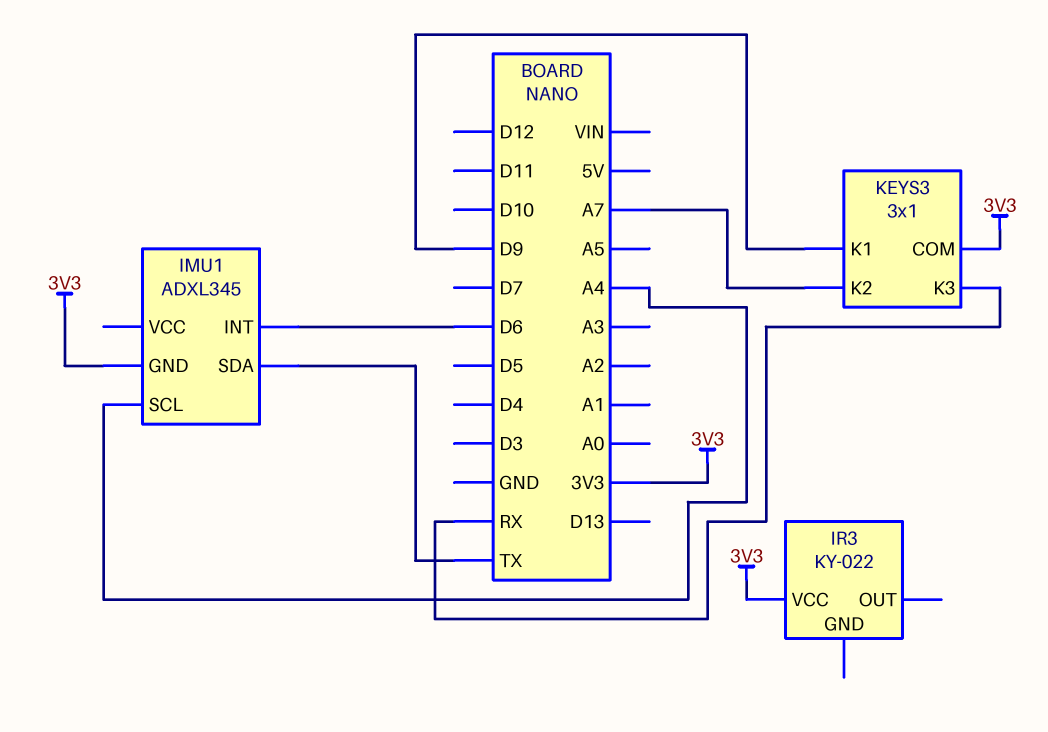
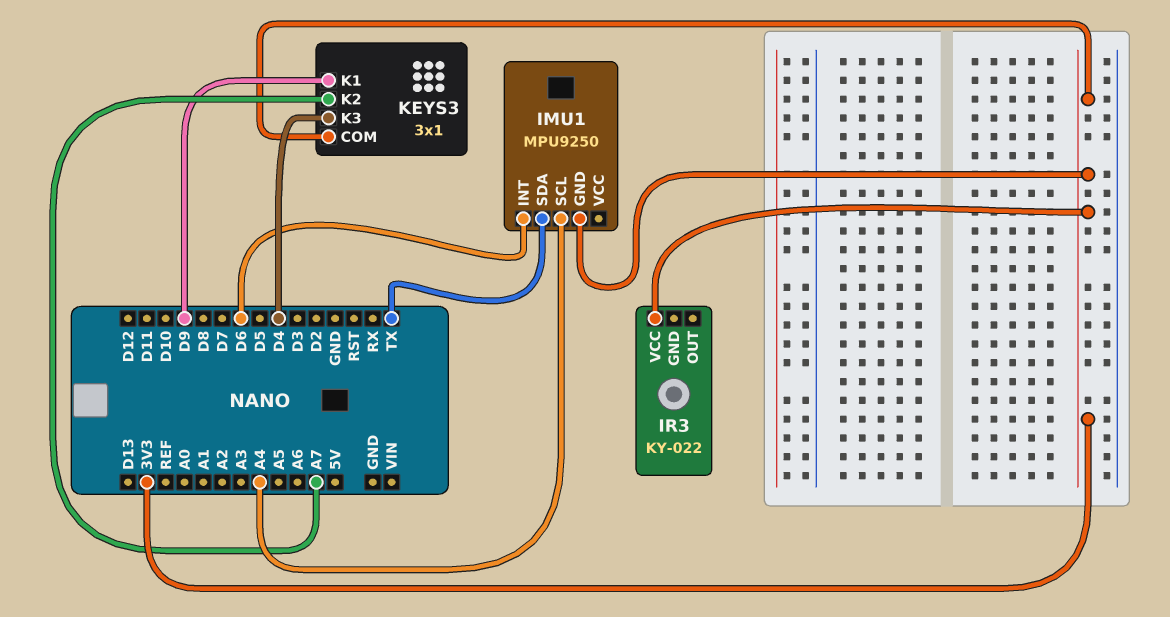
IMU1: ADXL345 -> MPU9250
KEYS3 pin K3: RX -> D4

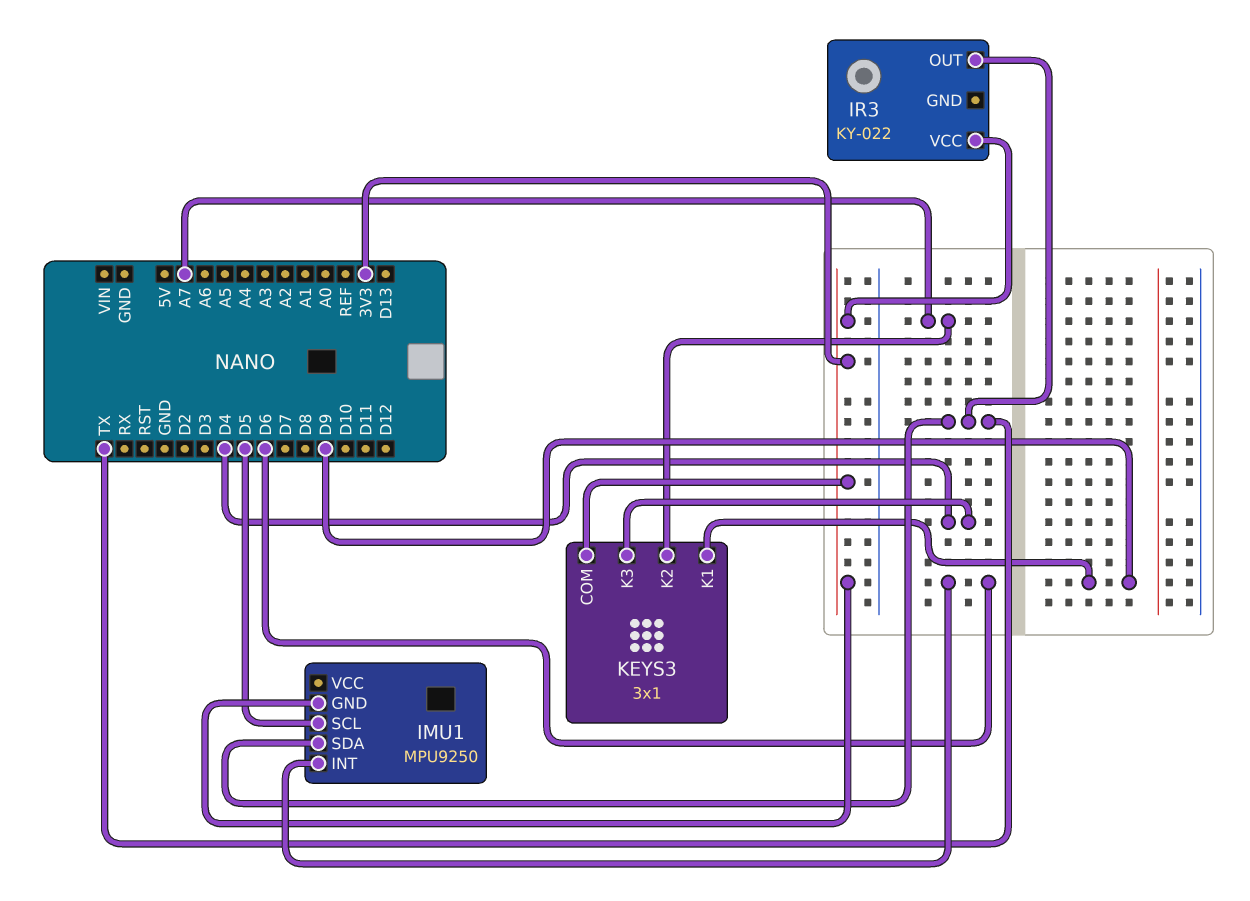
IMU1 pin SCL: A4 -> D5
IR3 pin OUT: none -> TX

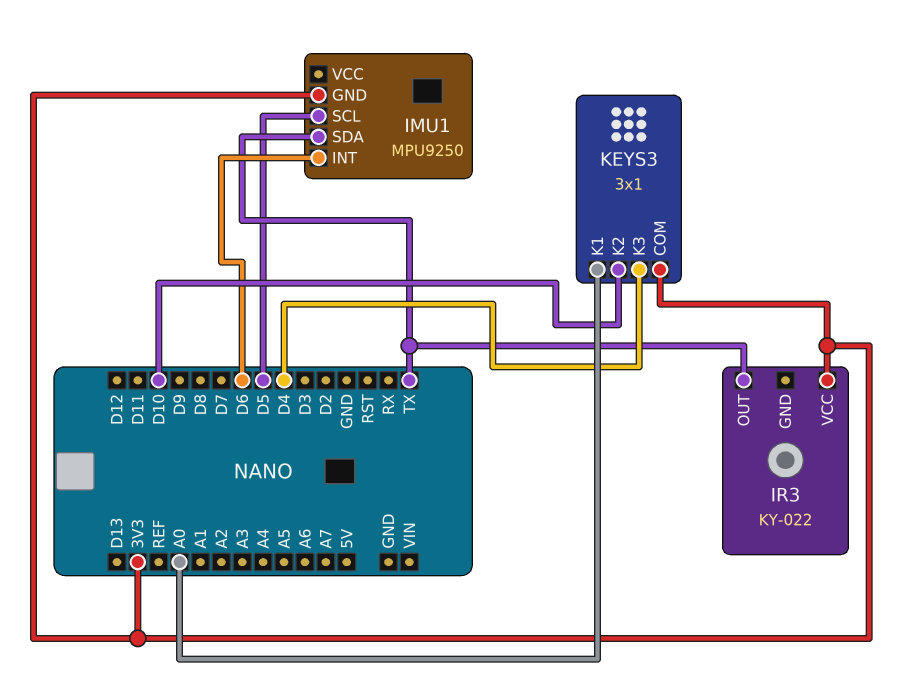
KEYS3 pin K1: D9 -> A0
KEYS3 pin K2: A7 -> D10

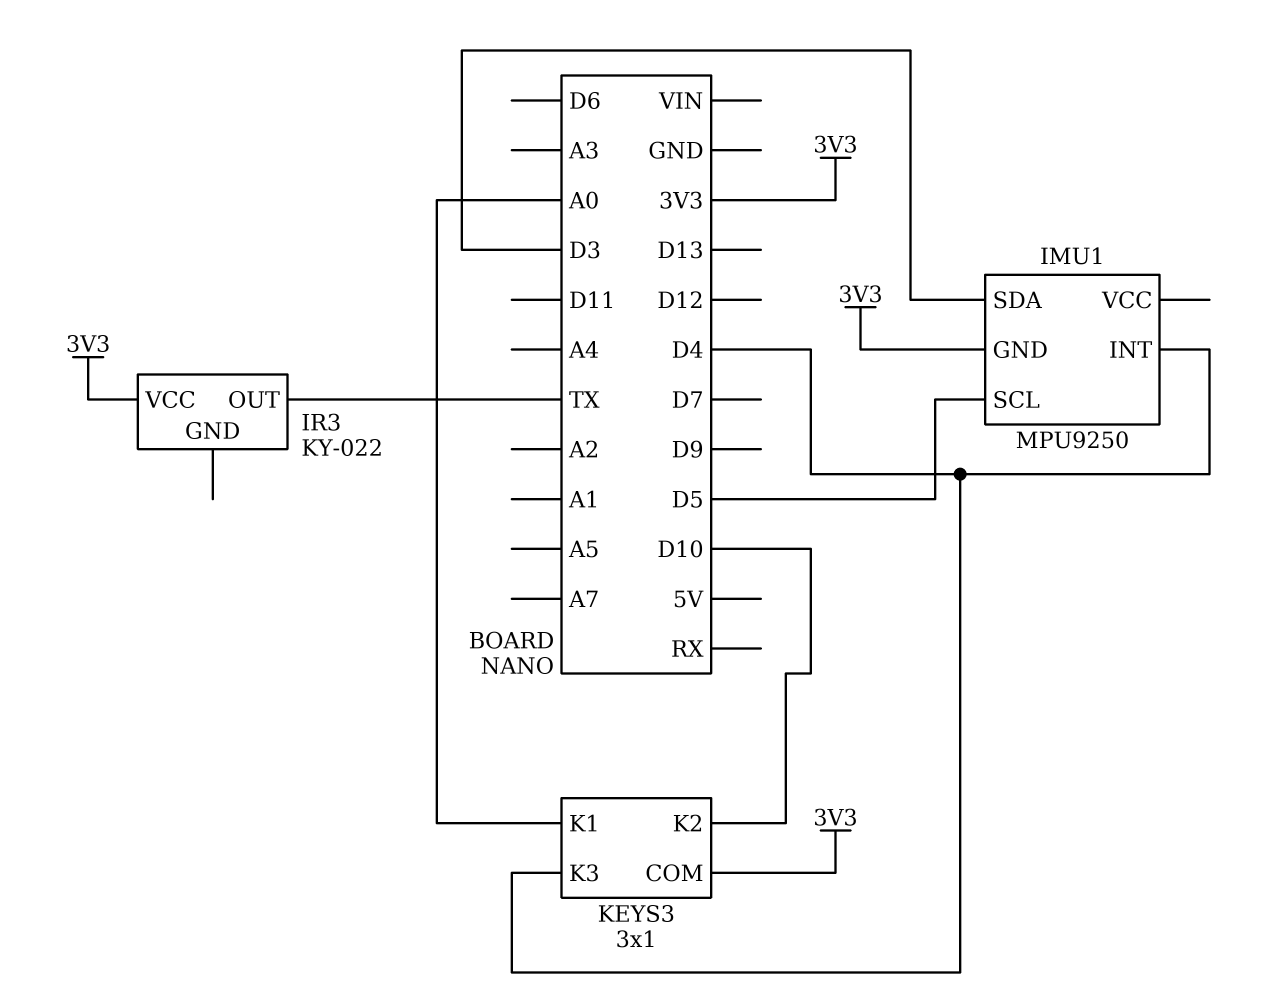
IMU1 pin INT: D6 -> D4
IMU1 pin SDA: TX -> D3

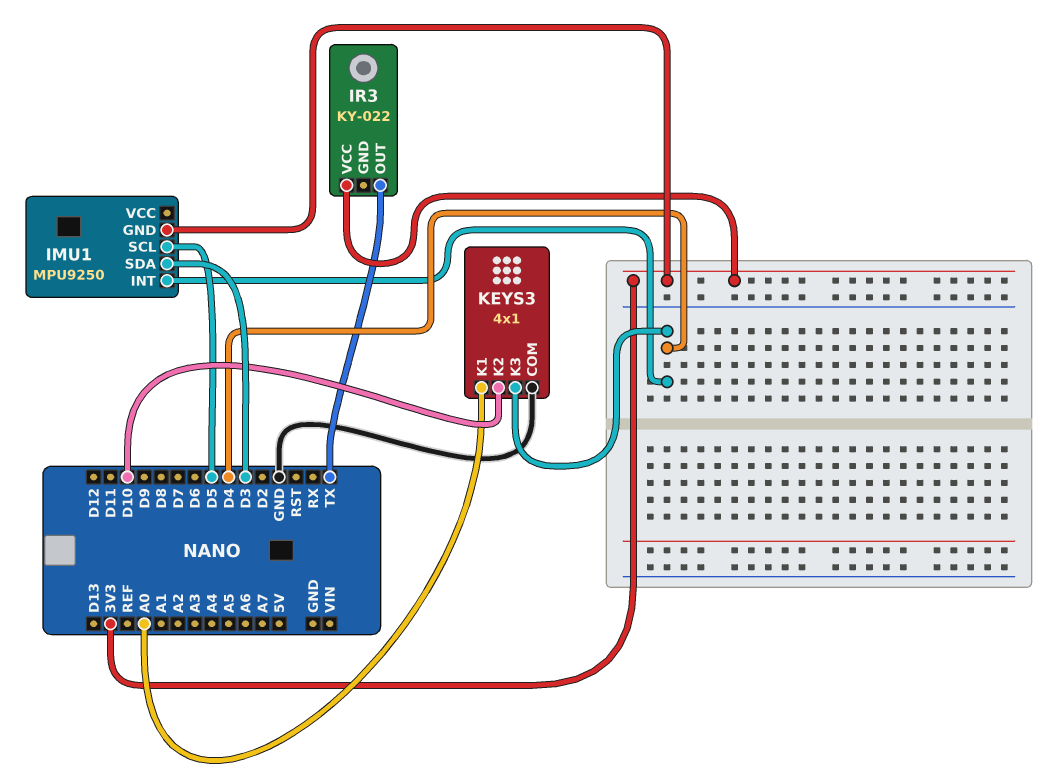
KEYS3: 3x1 -> 4x1
KEYS3 pin COM: 3V3 -> GND

